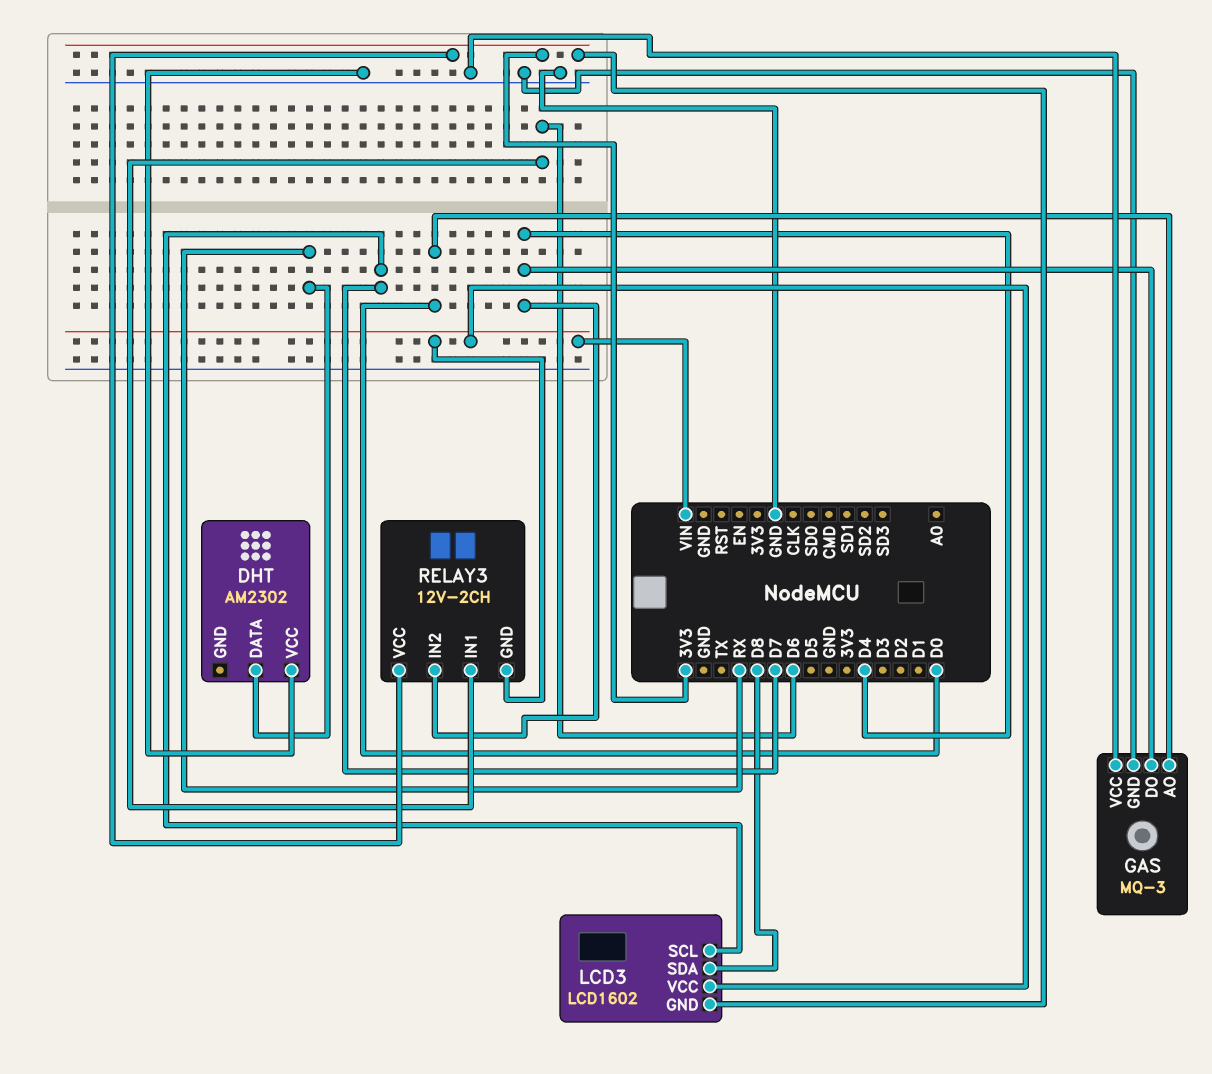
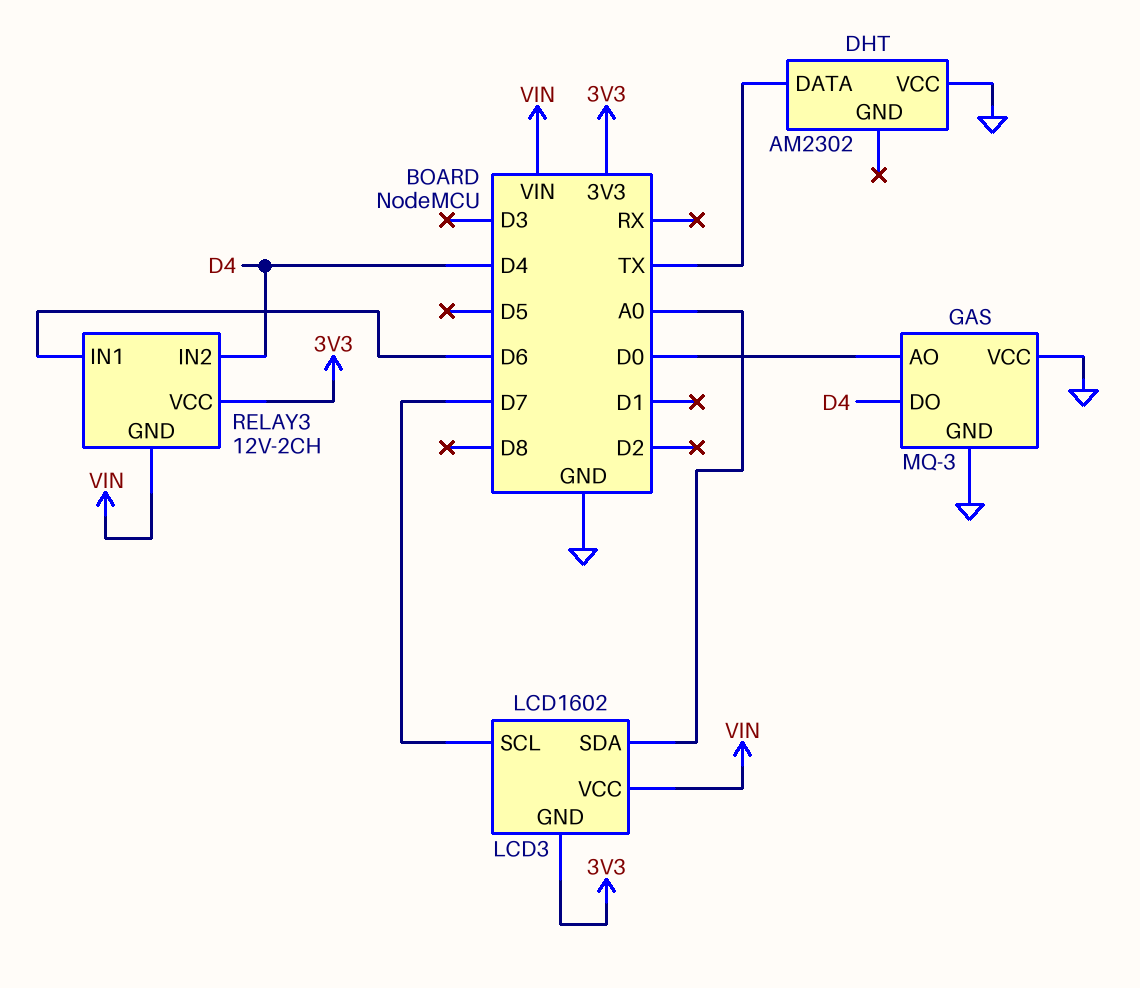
DHT pin DATA: RX -> TX
LCD3 pin SDA: D8 -> A0

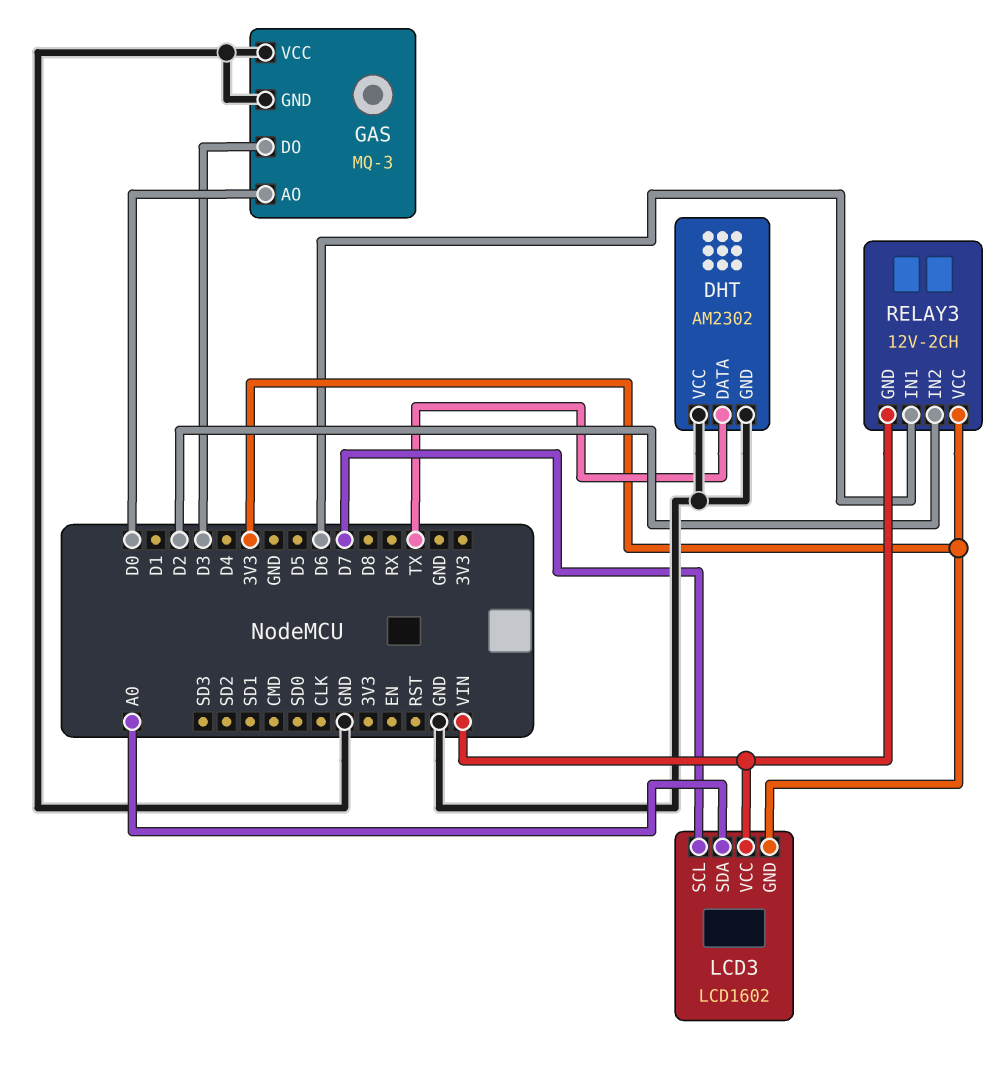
DHT pin GND: none -> GND
GAS pin DO: D4 -> D3
RELAY3 pin IN2: D4 -> D2

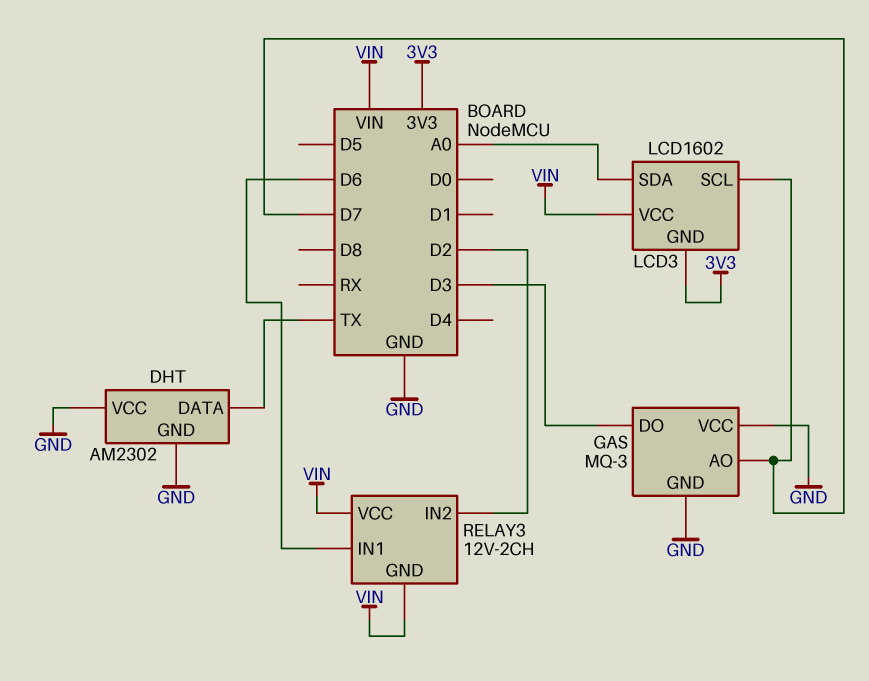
GAS pin AO: D0 -> D7
RELAY3 pin VCC: 3V3 -> VIN

